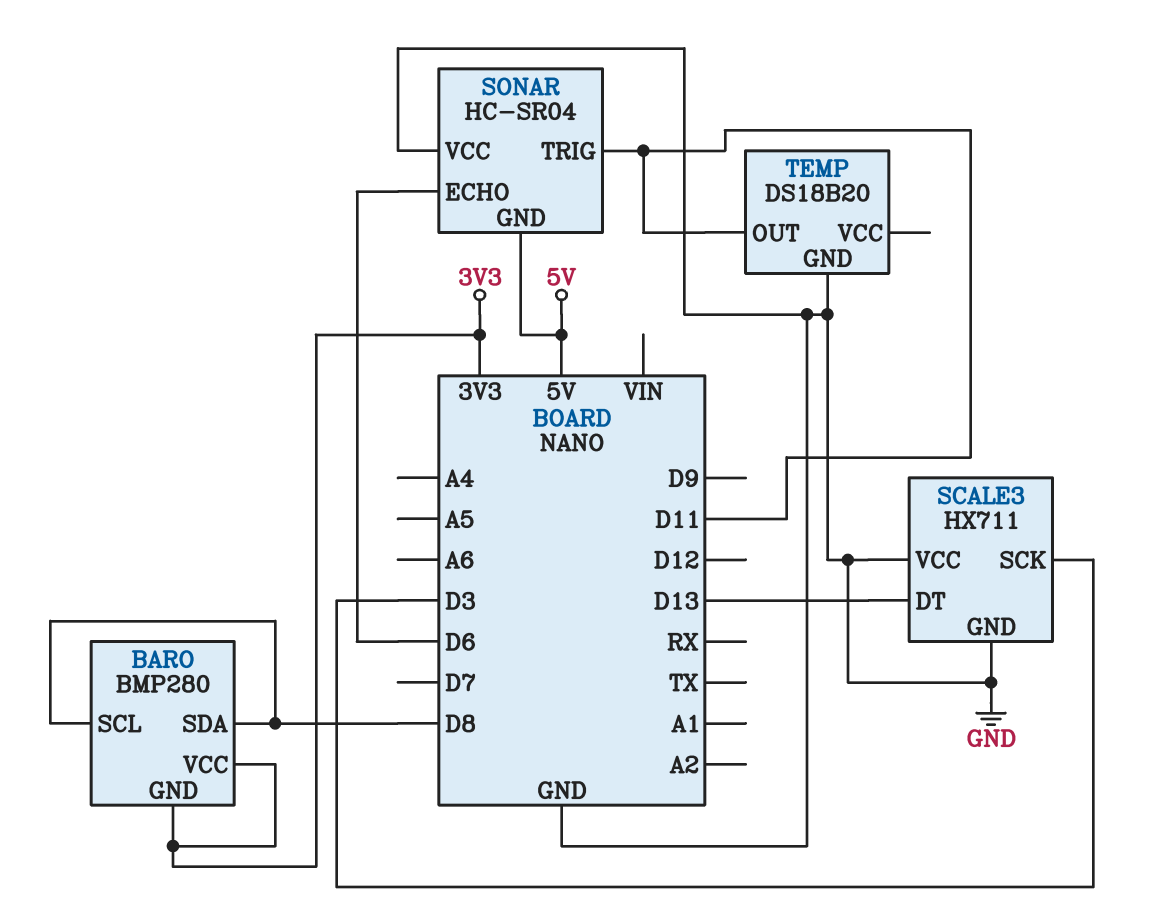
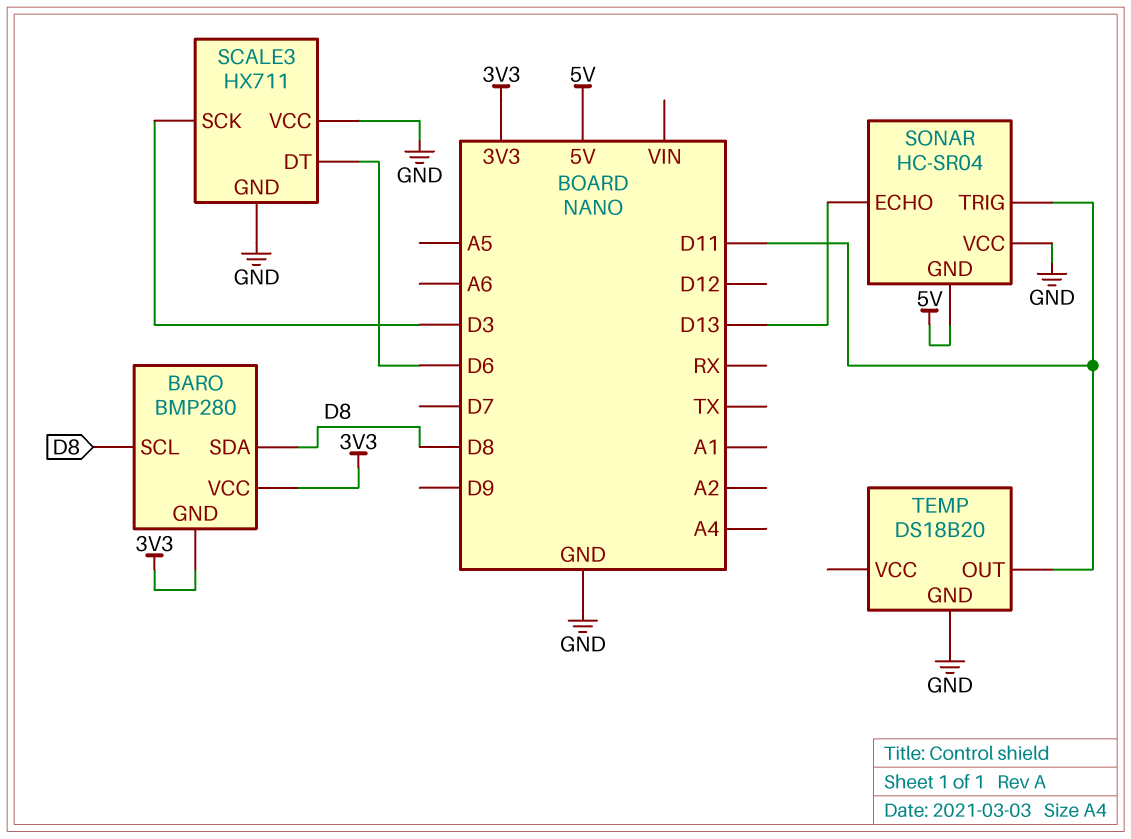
SCALE3 pin DT: D13 -> D6
SONAR pin ECHO: D6 -> D13

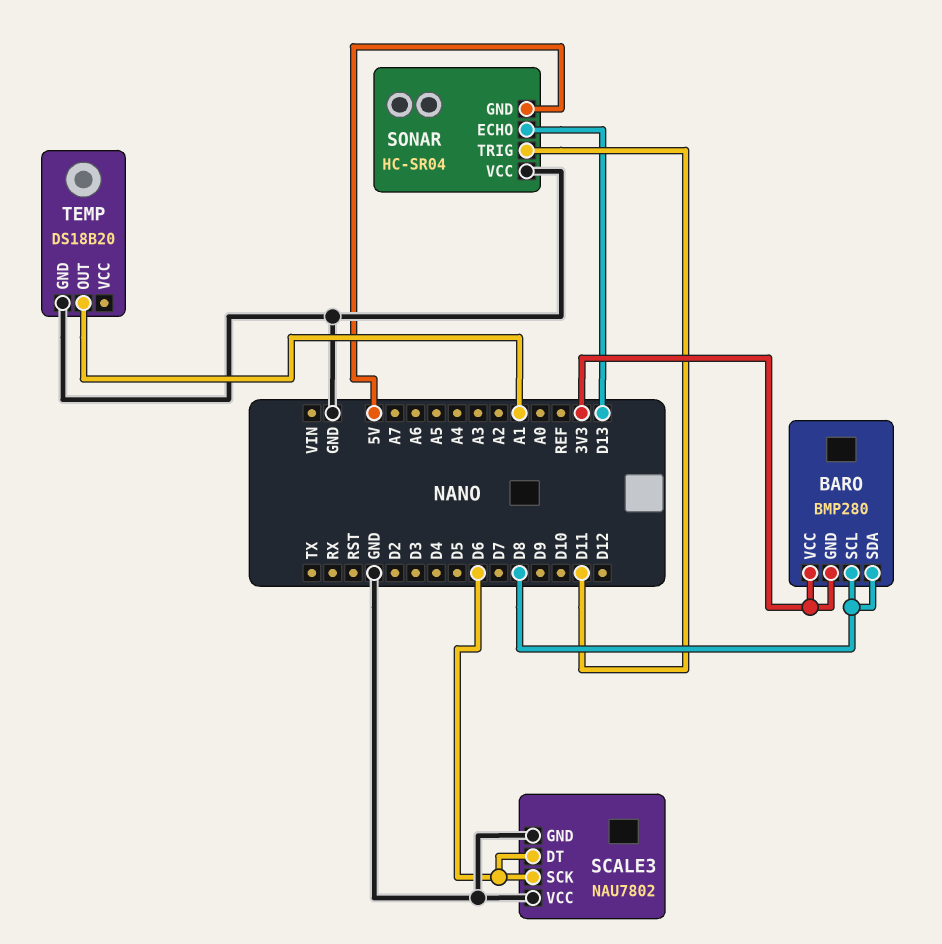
SCALE3: HX711 -> NAU7802
SCALE3 pin SCK: D3 -> D6
TEMP pin OUT: D11 -> A1

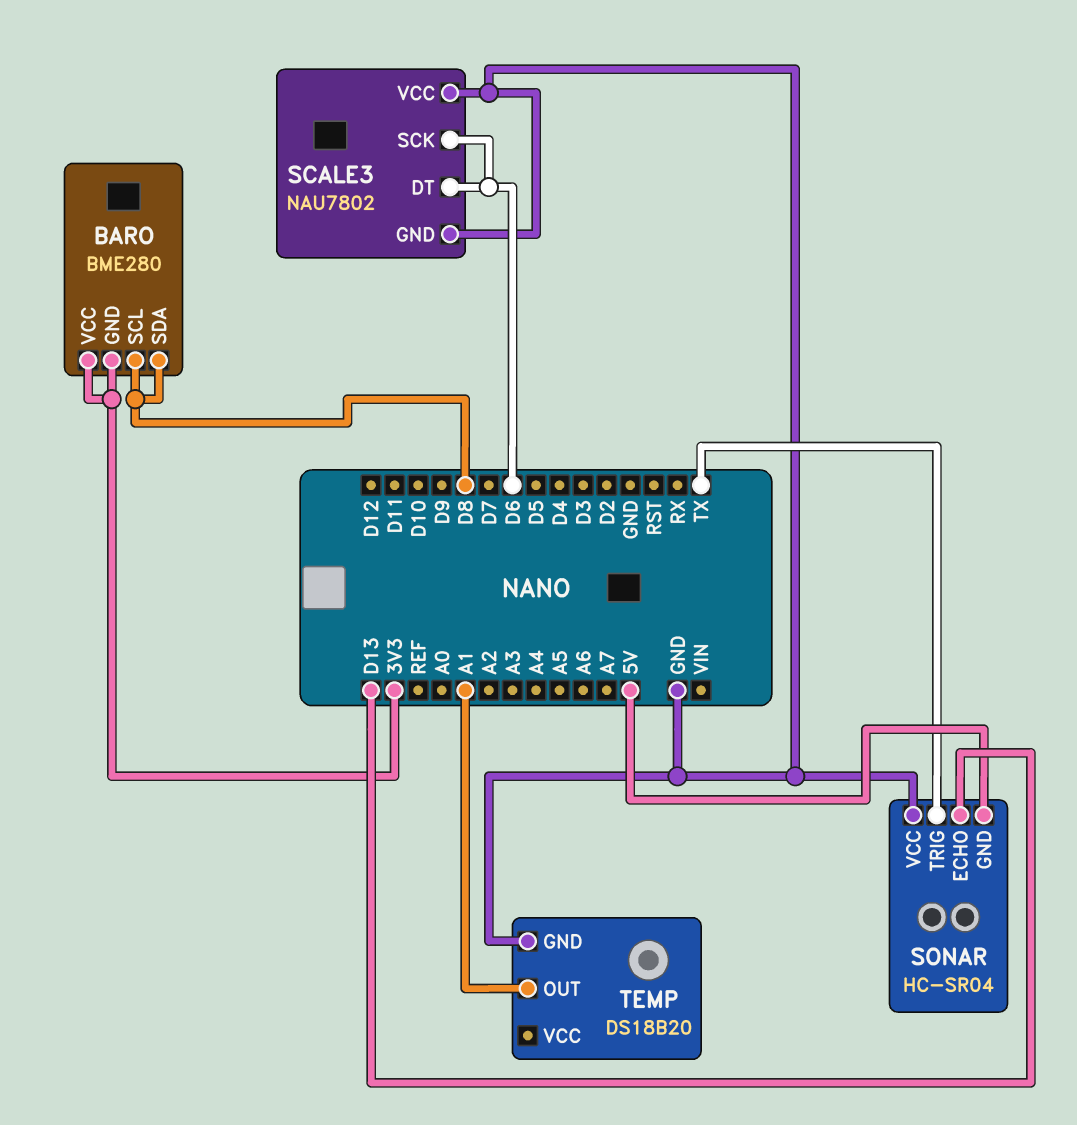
BARO: BMP280 -> BME280
SONAR pin TRIG: D11 -> TX

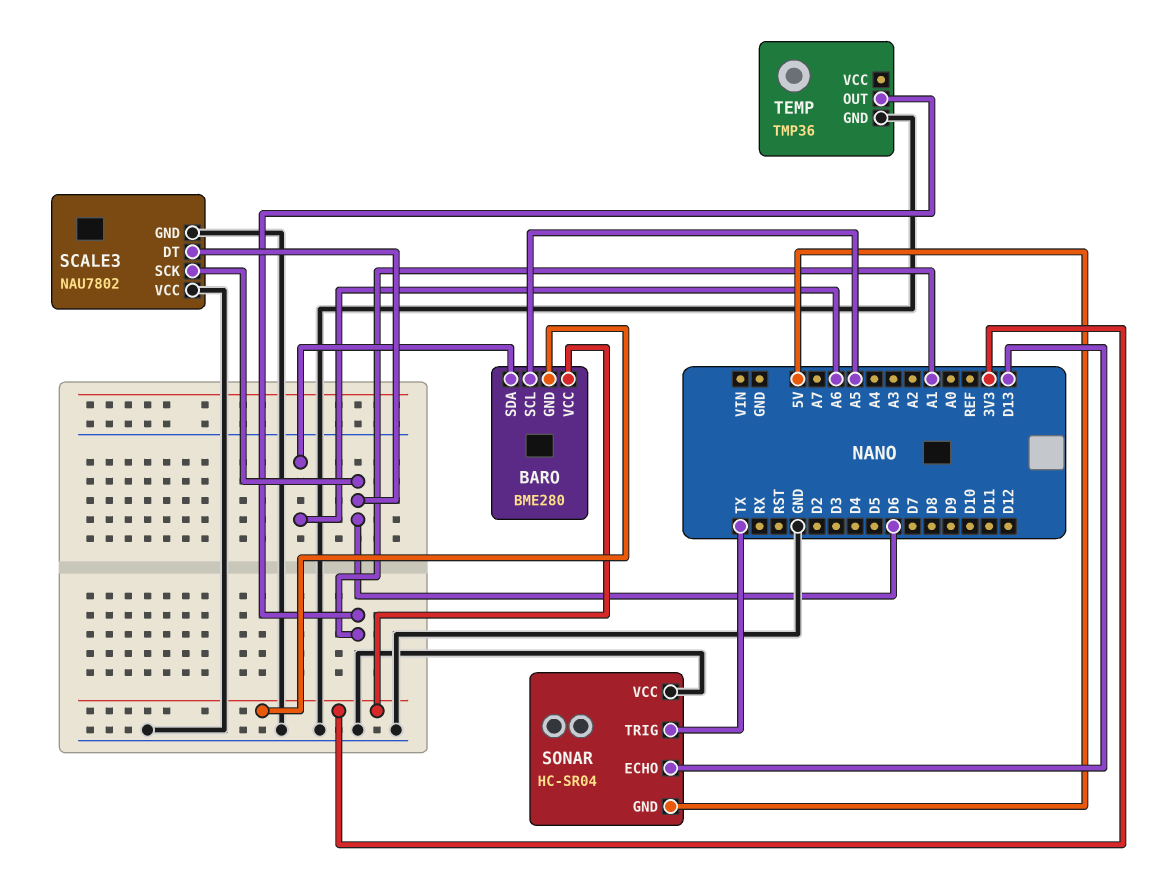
BARO pin SCL: D8 -> A5
BARO pin SDA: D8 -> A6
TEMP: DS18B20 -> TMP36

